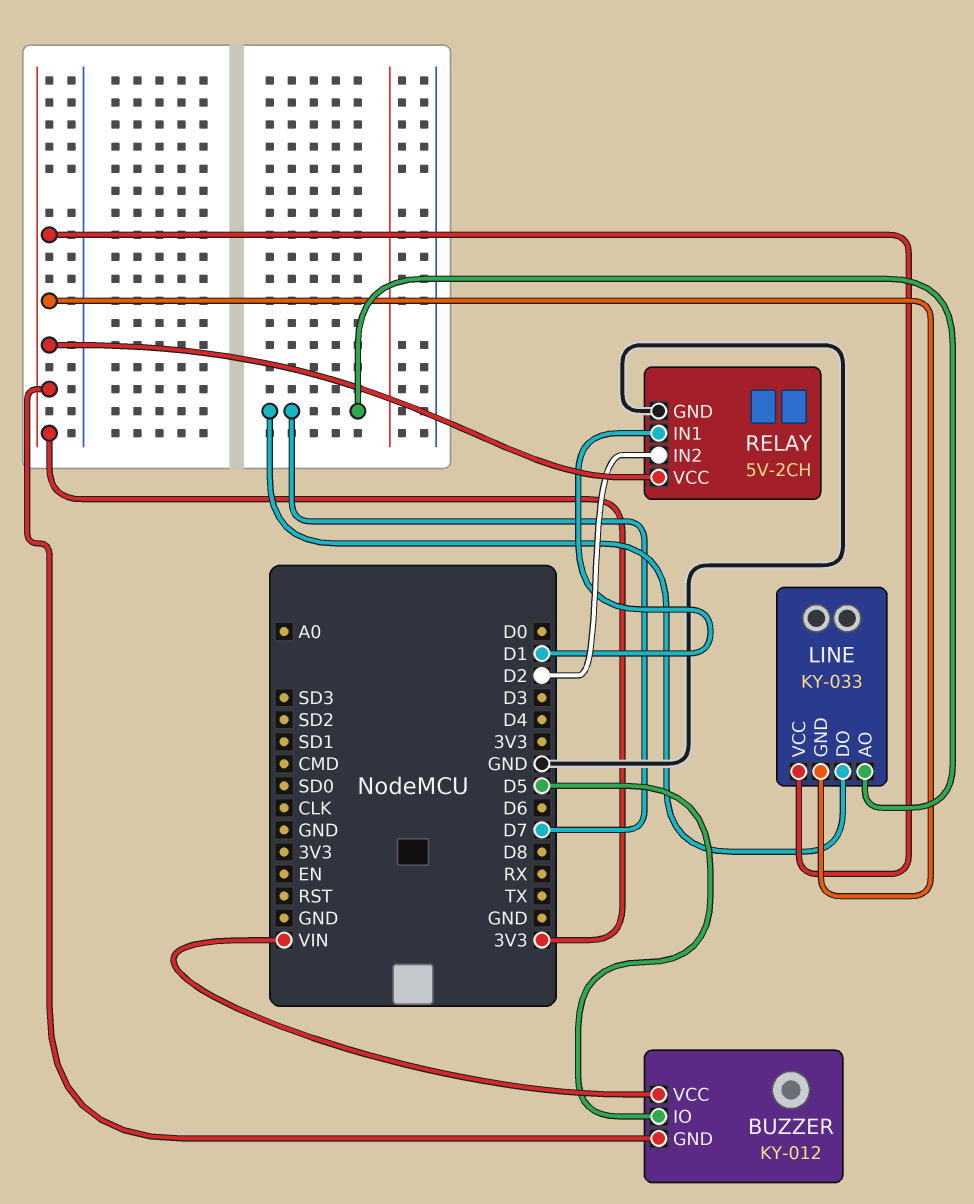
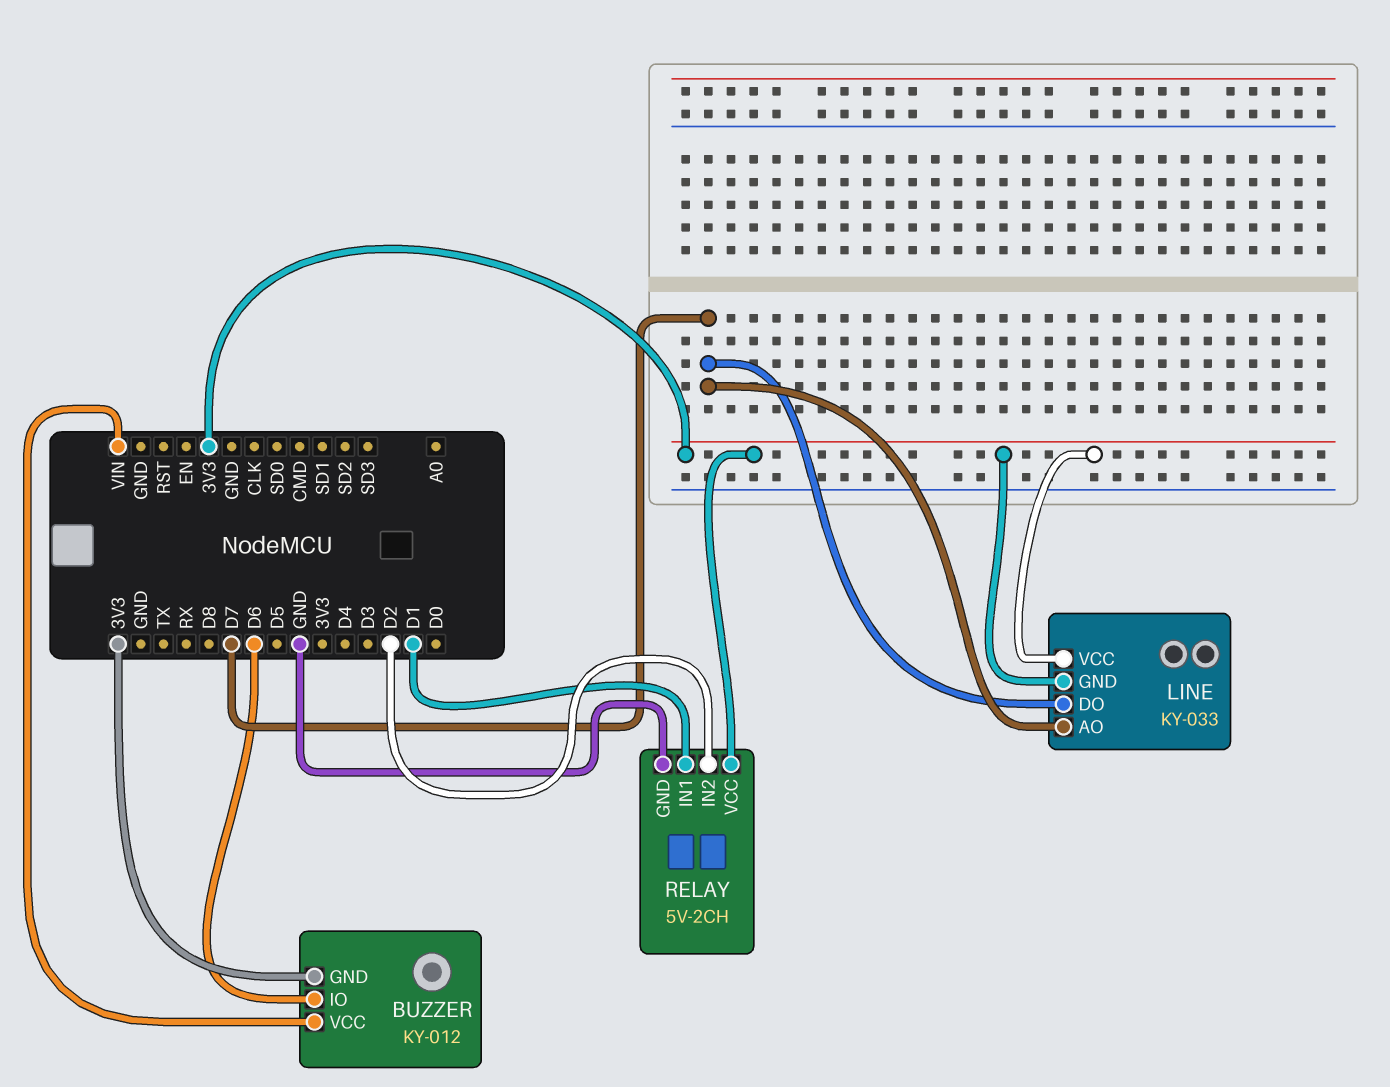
BUZZER pin IO: D5 -> D6

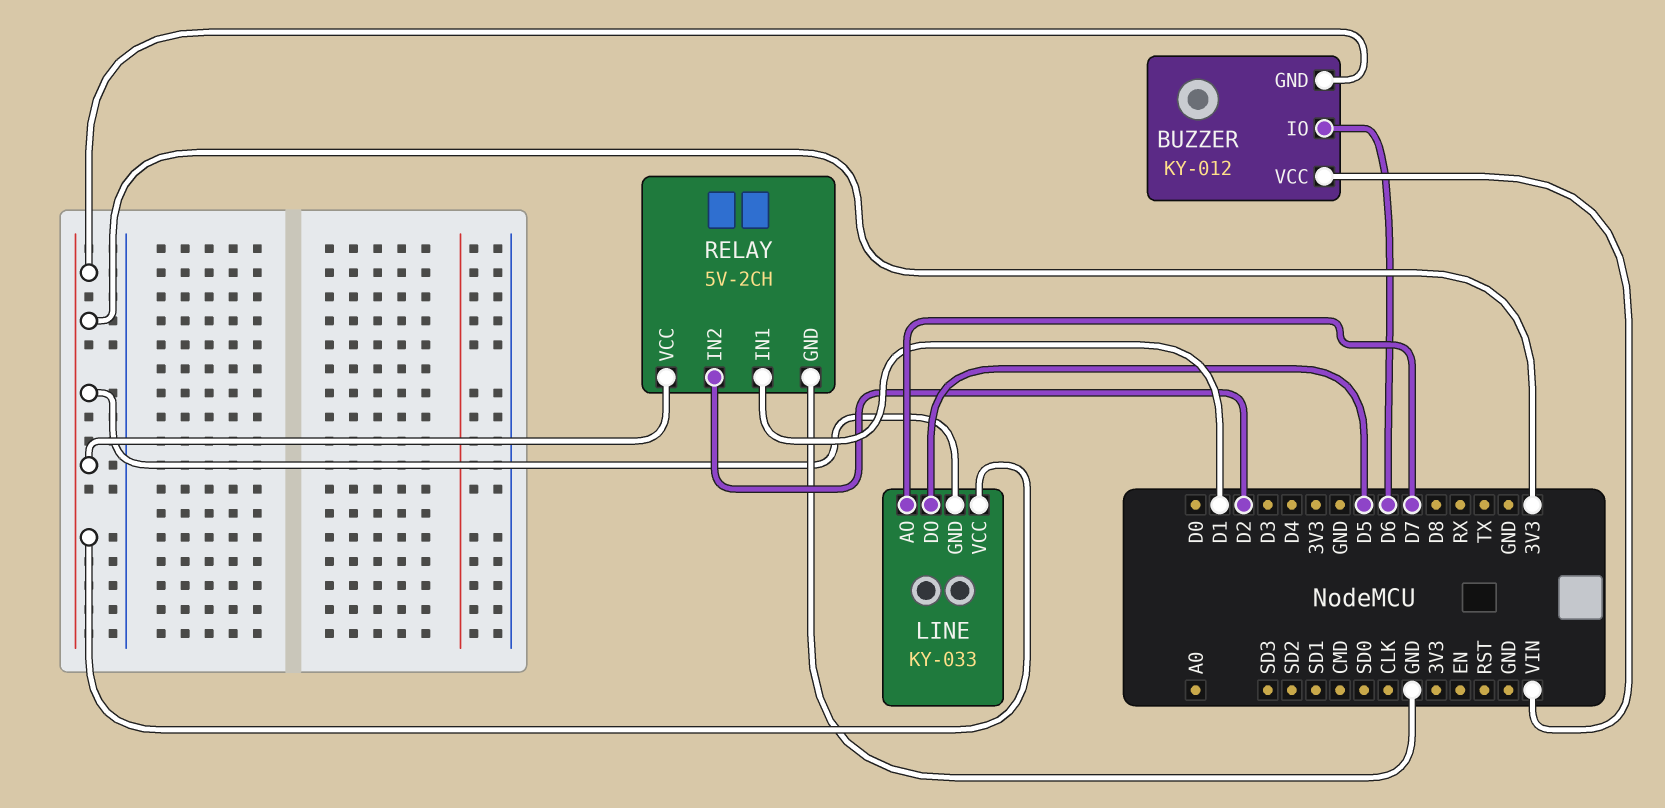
LINE pin DO: D7 -> D5

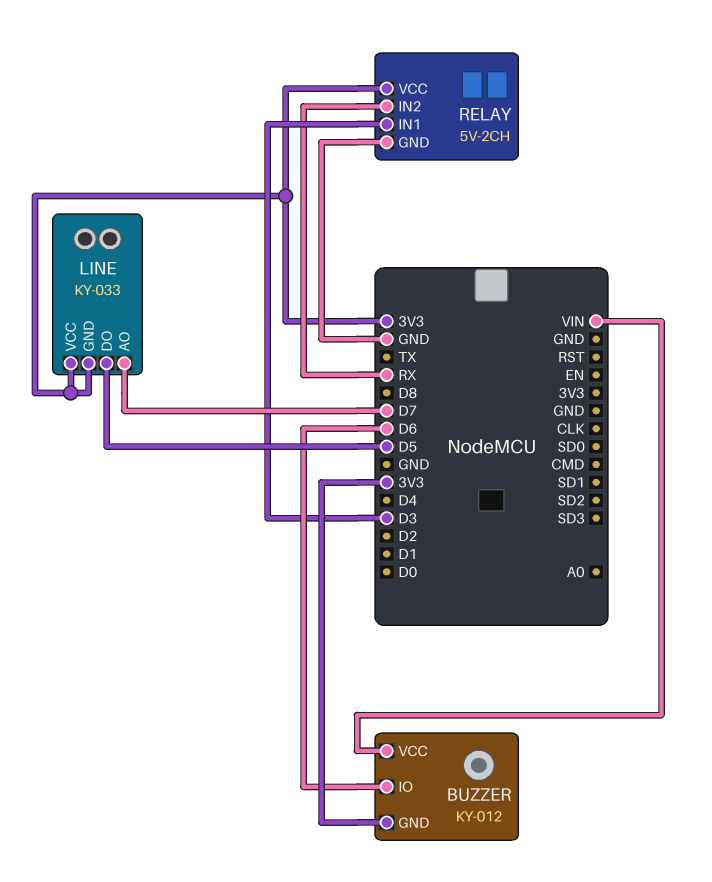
RELAY pin IN1: D1 -> D3
RELAY pin IN2: D2 -> RX

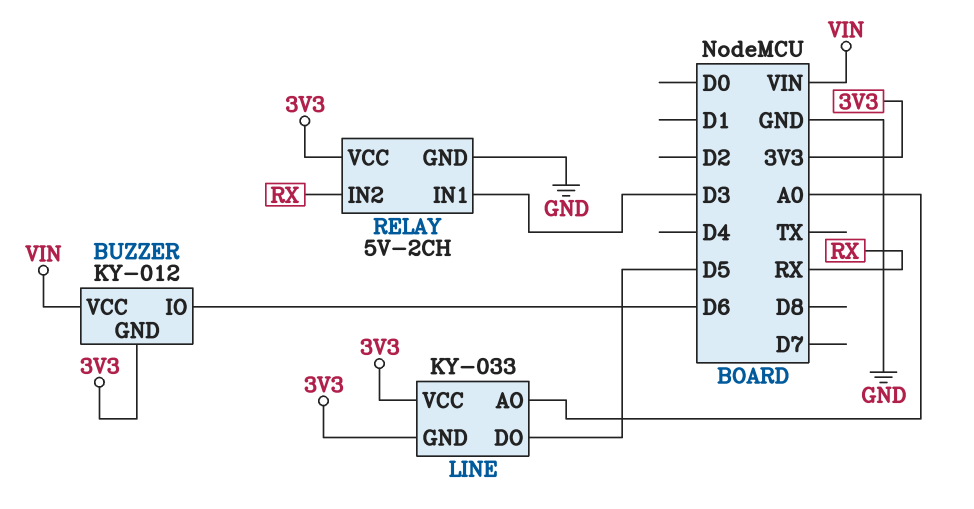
LINE pin AO: D7 -> A0

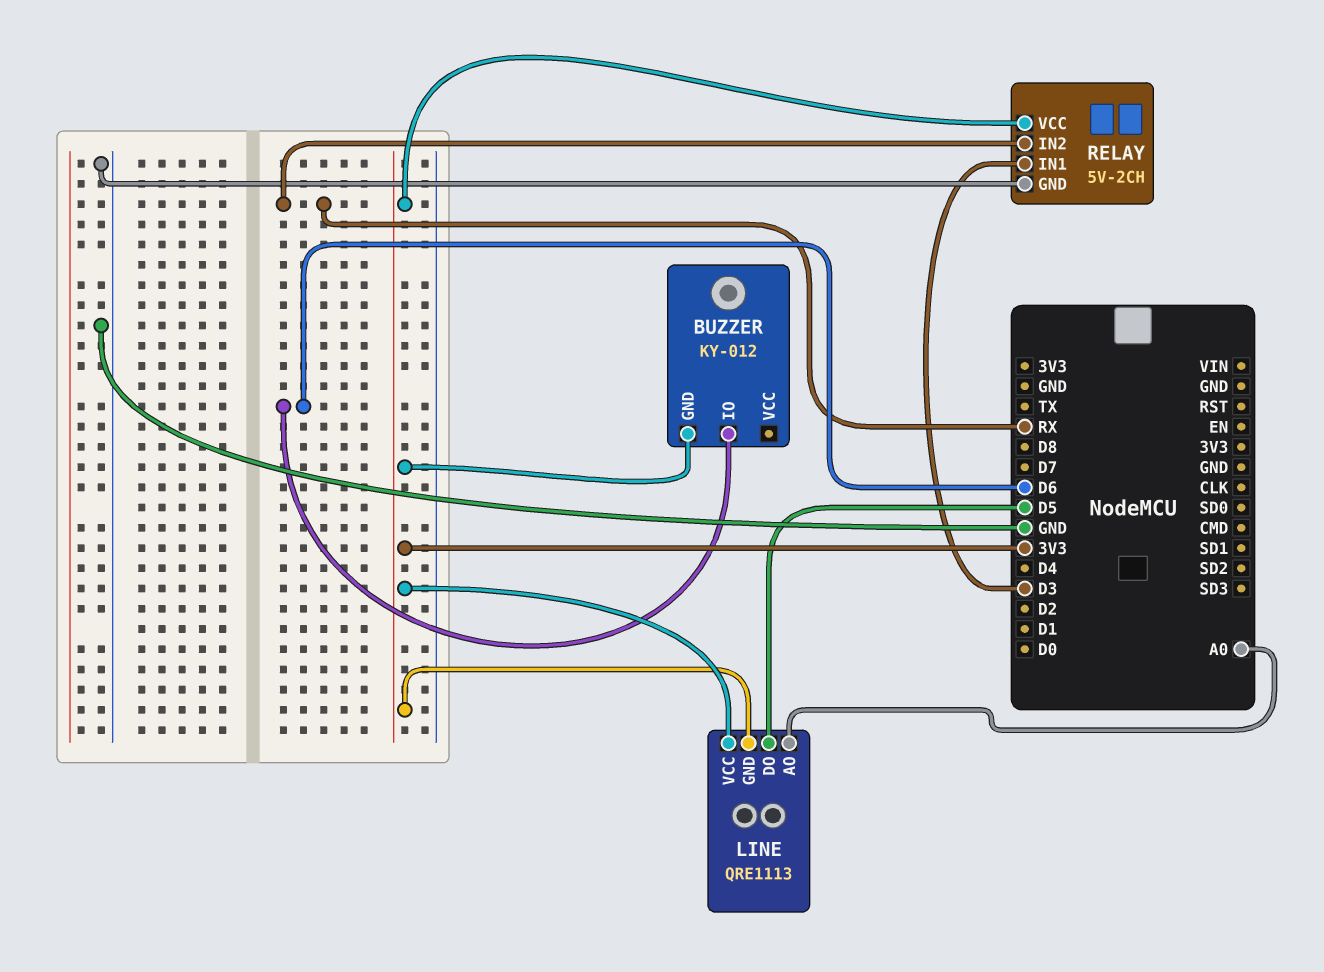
BUZZER pin VCC: VIN -> none
LINE: KY-033 -> QRE1113

